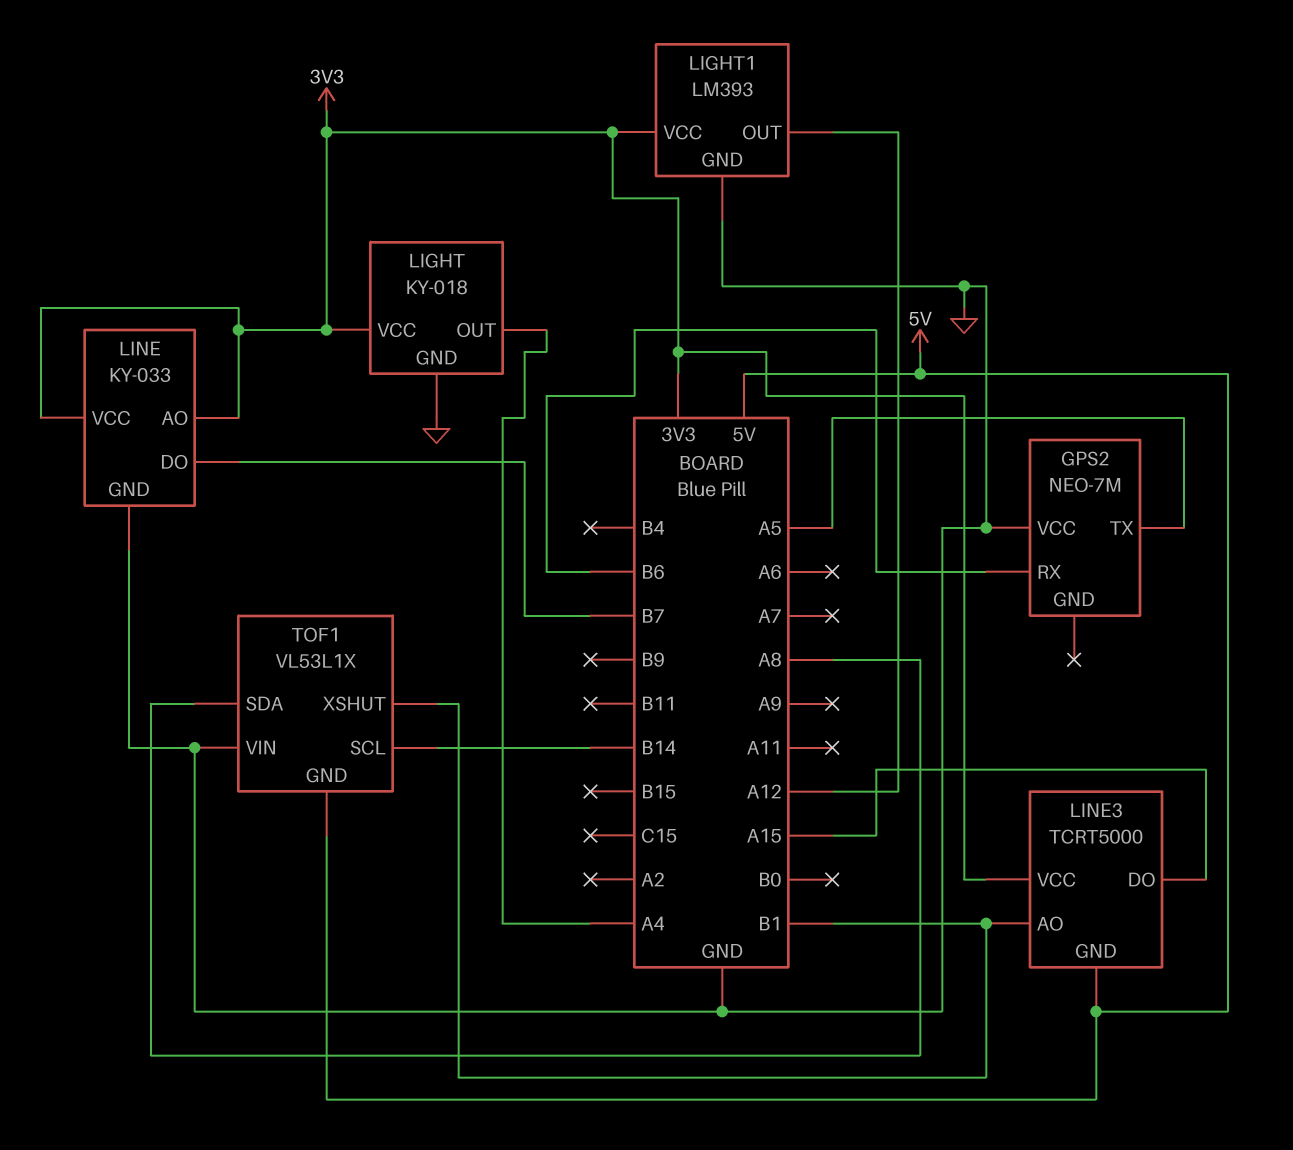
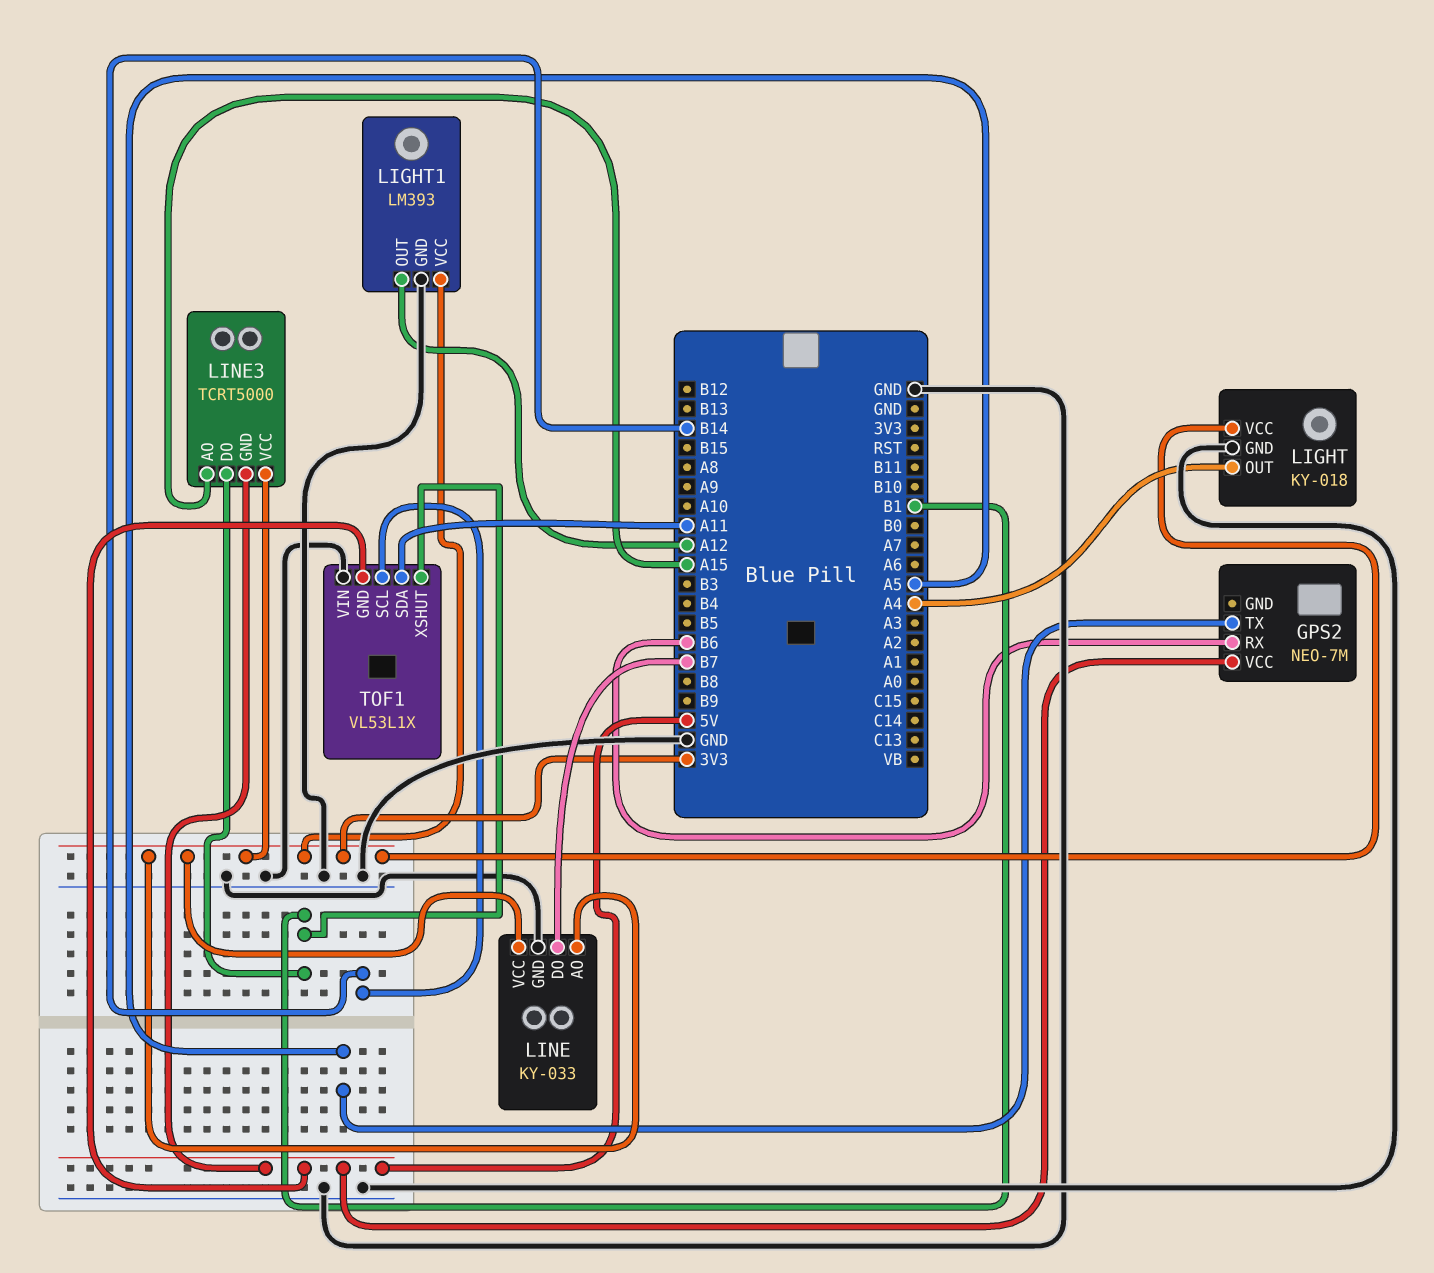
GPS2 pin VCC: GND -> 5V
LINE3 pin AO: B1 -> A15
LINE3 pin DO: A15 -> B1
TOF1 pin SDA: A8 -> A11

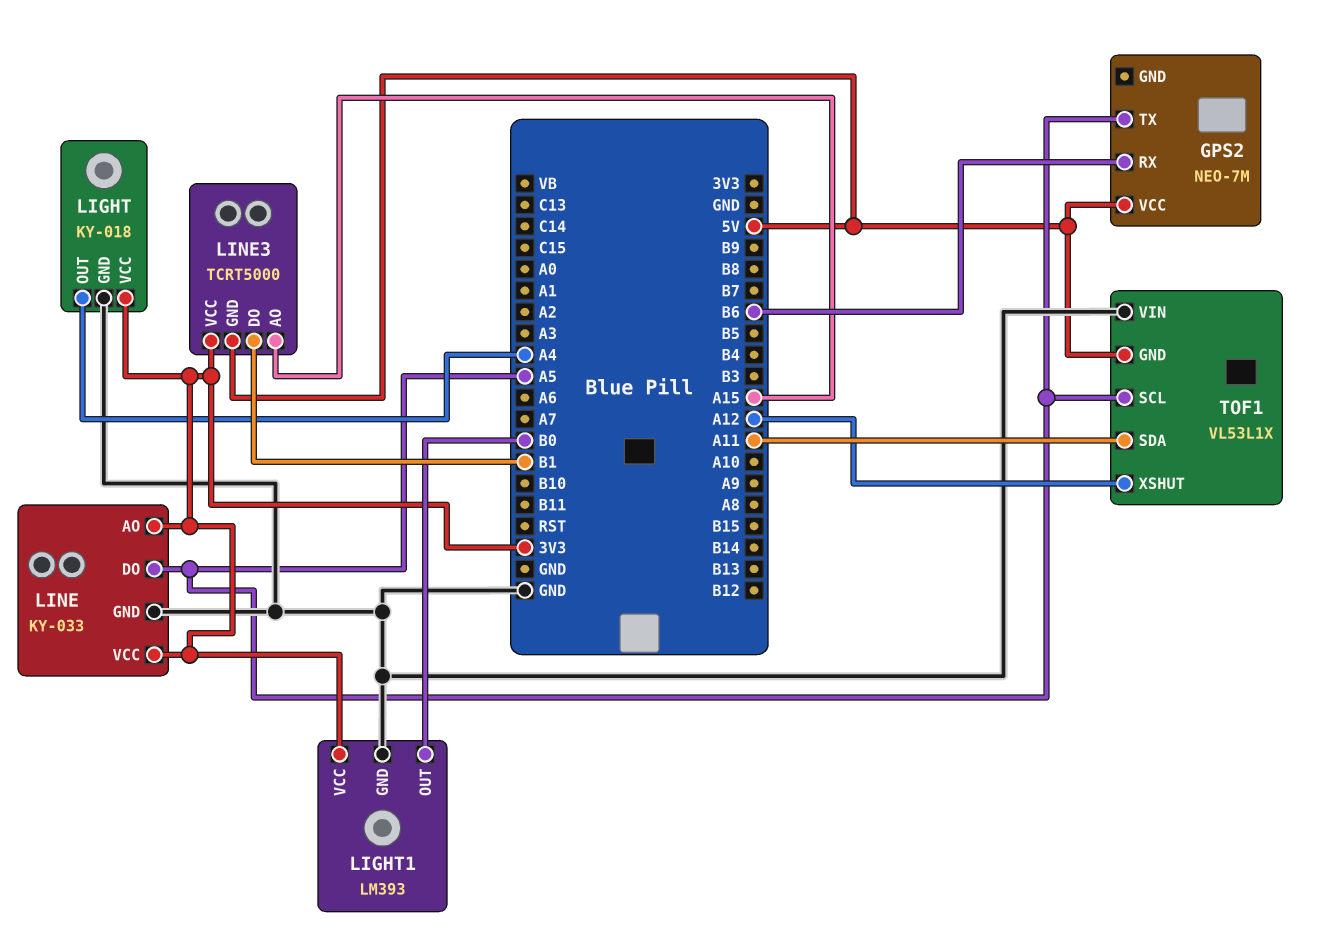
LIGHT1 pin OUT: A12 -> B0
LINE pin DO: B7 -> A5
TOF1 pin SCL: B14 -> A5
TOF1 pin XSHUT: B1 -> A12

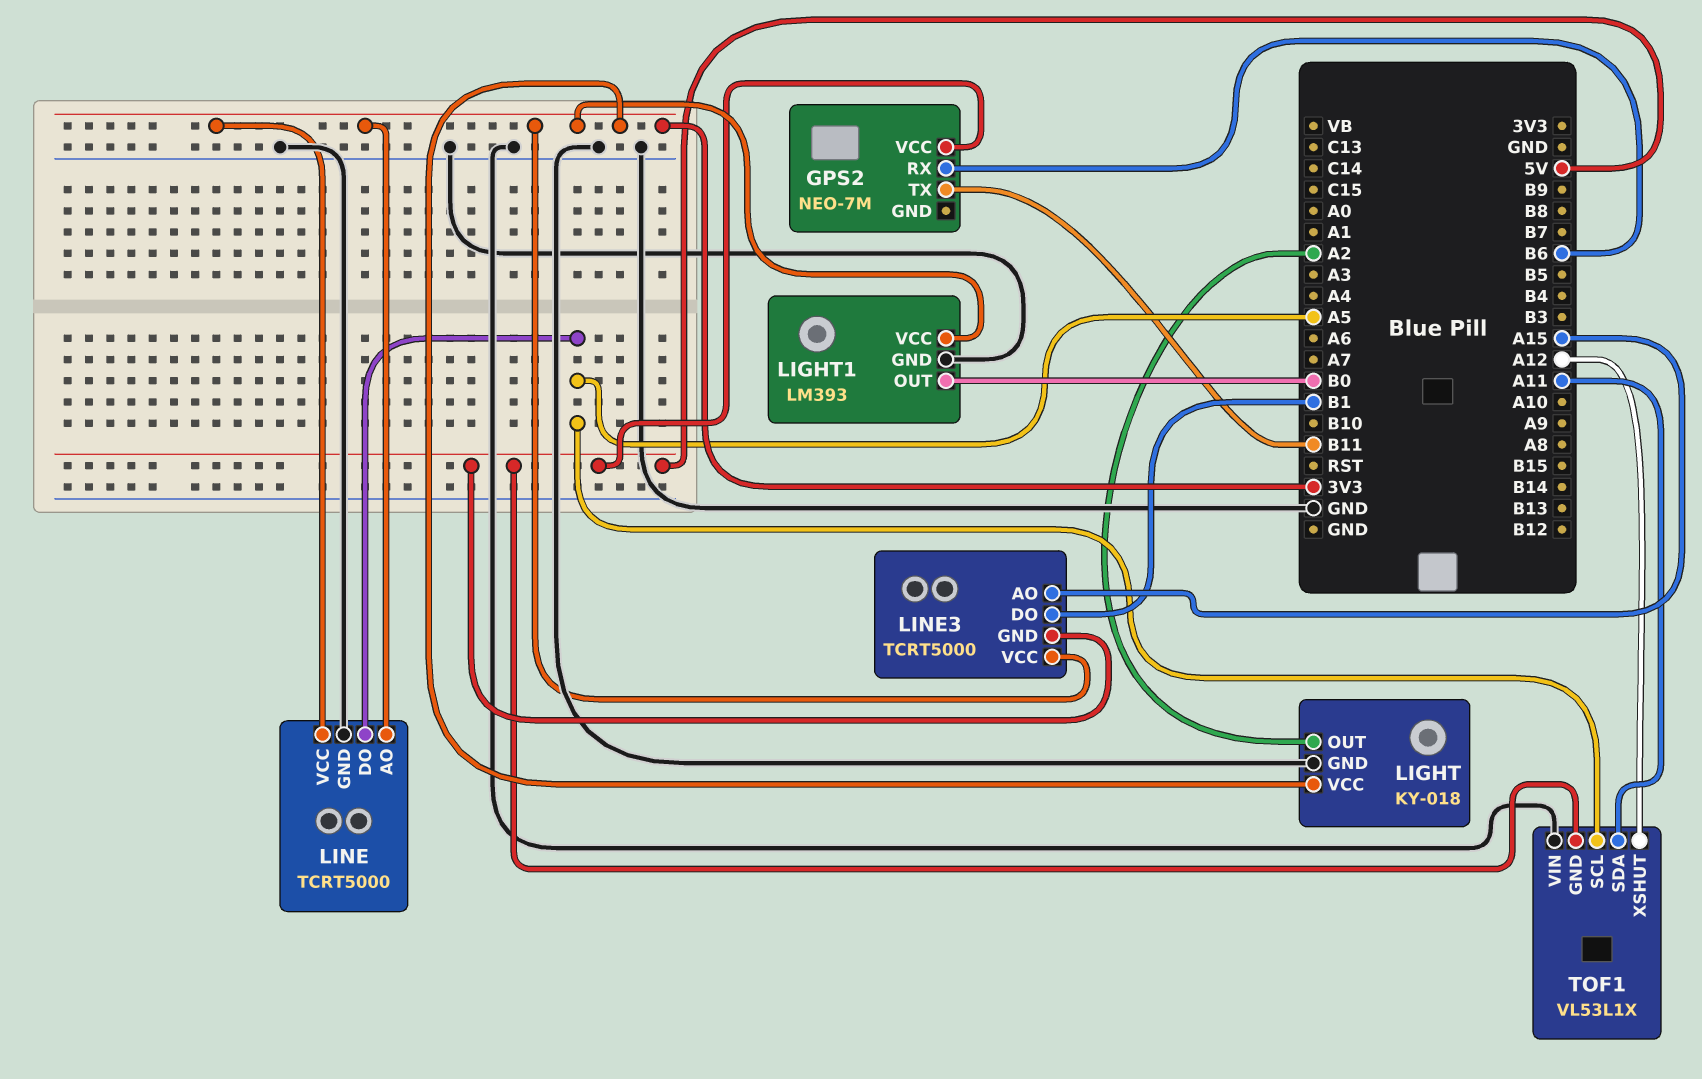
GPS2 pin TX: A5 -> B11
LIGHT pin OUT: A4 -> A2
LINE: KY-033 -> TCRT5000

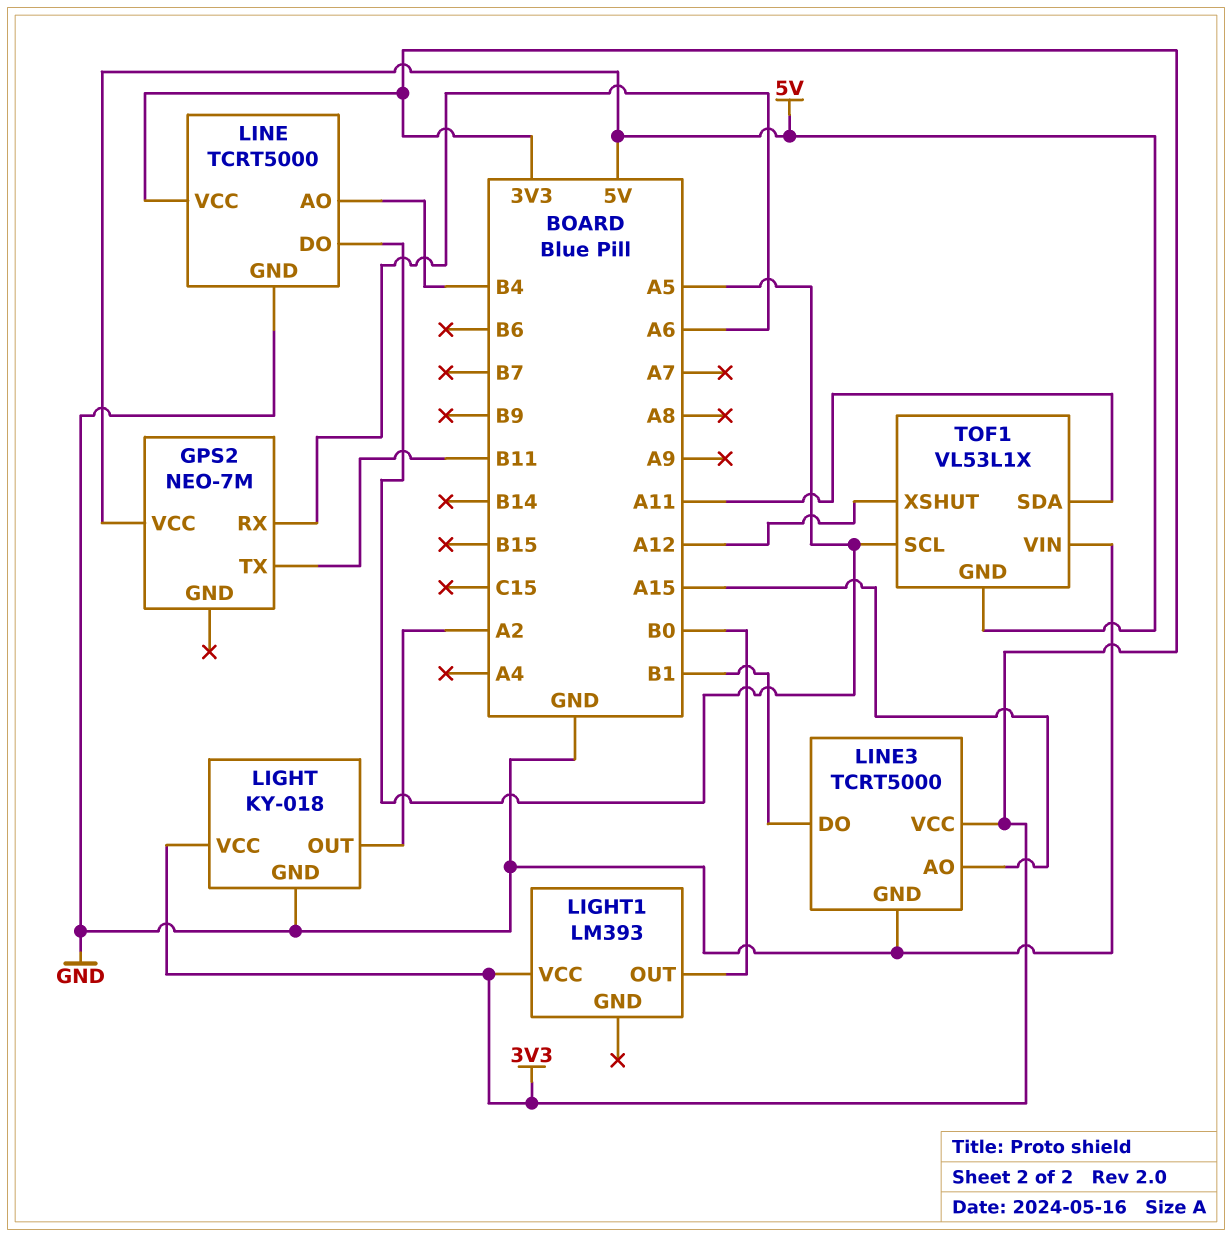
GPS2 pin RX: B6 -> A6
LIGHT1 pin GND: GND -> none
LINE pin AO: 3V3 -> B4
LINE3 pin GND: 5V -> GND

